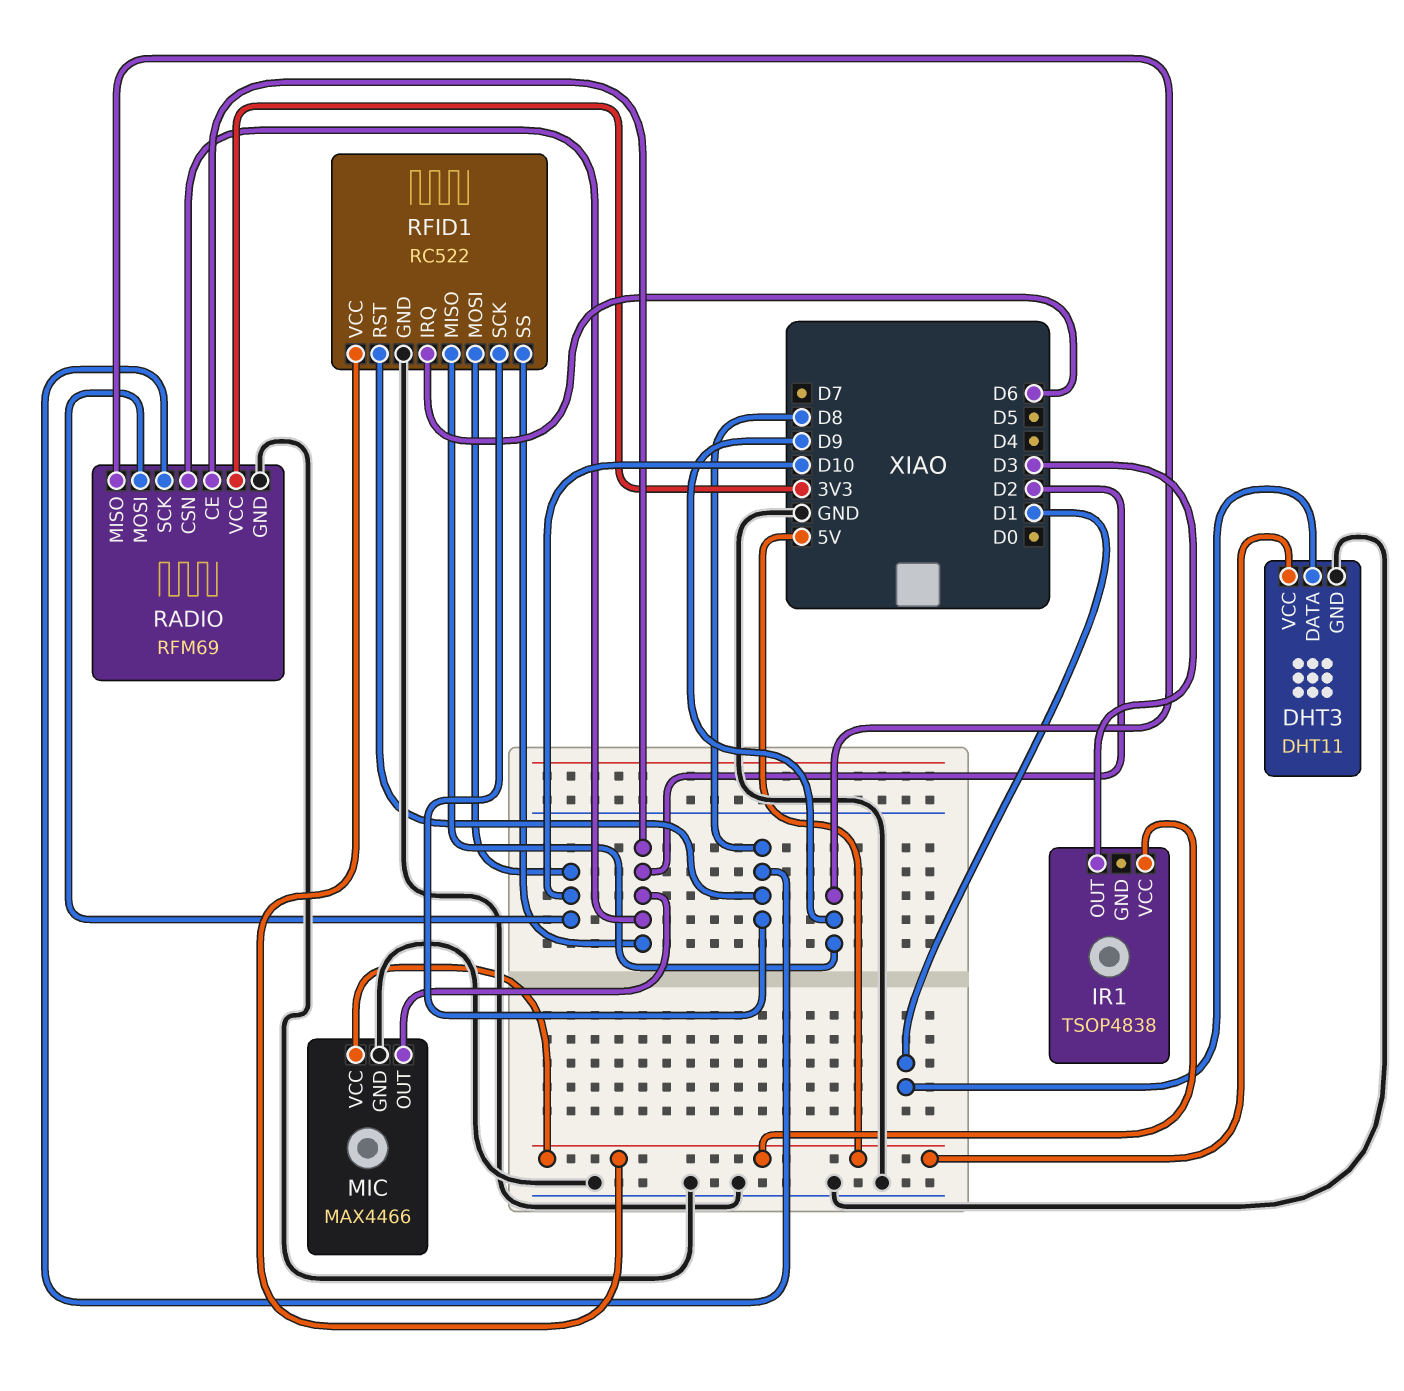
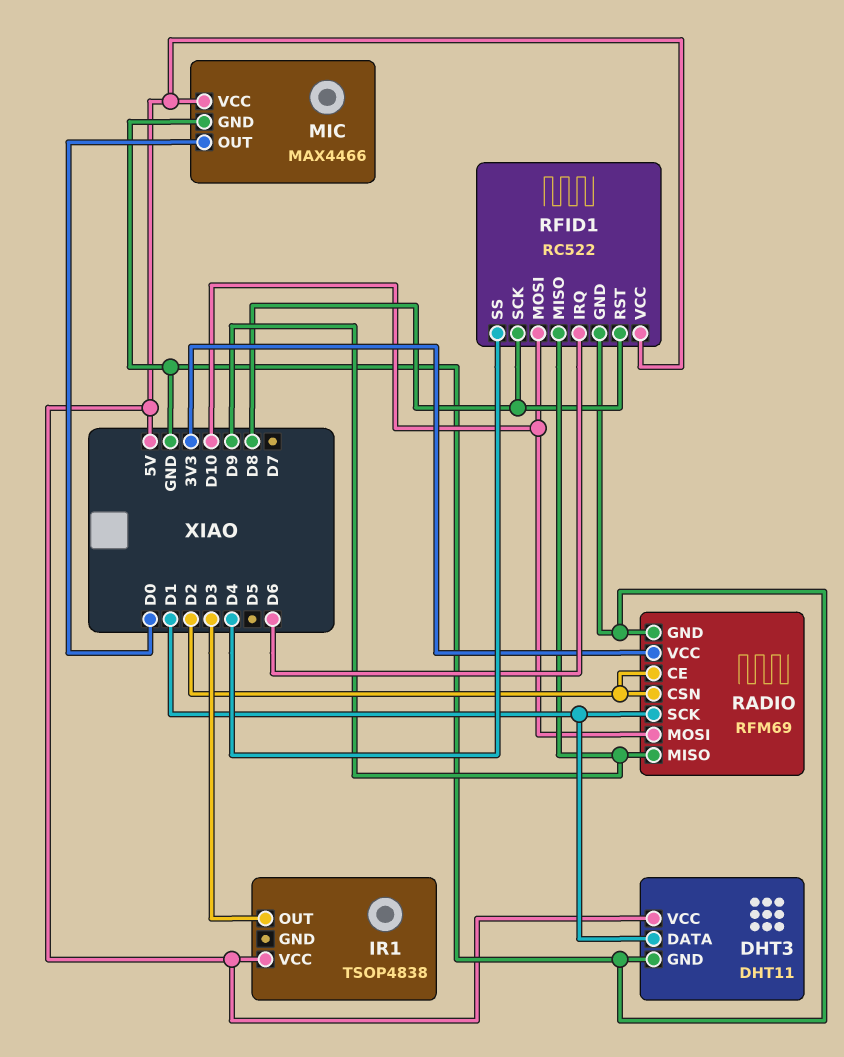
MIC pin OUT: D2 -> D0
RADIO pin SCK: D8 -> D1
RFID1 pin SS: D2 -> D4

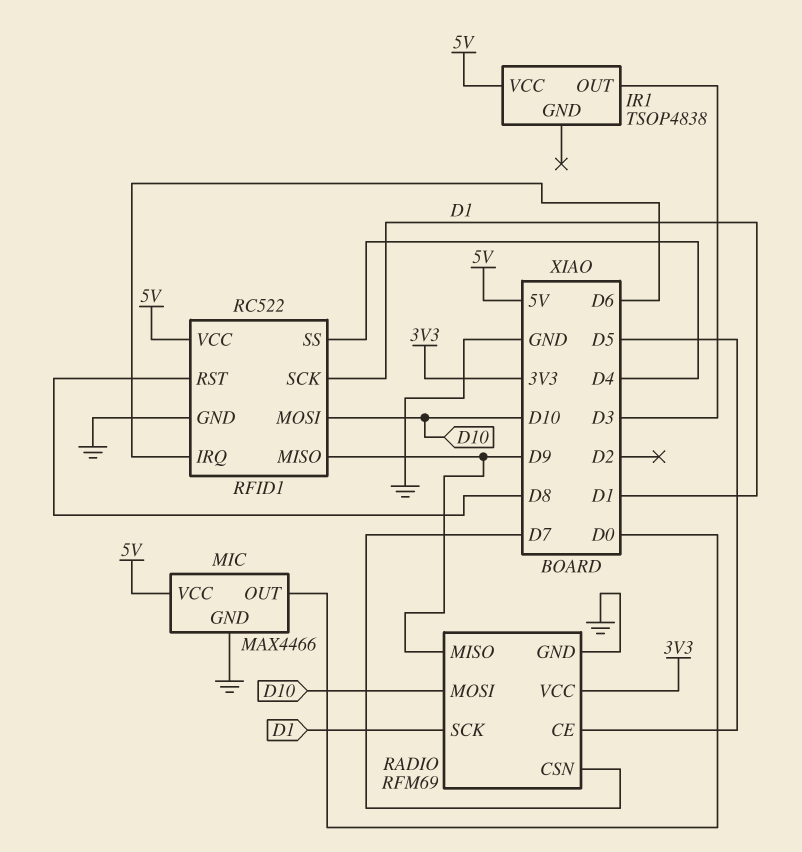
DHT3: DHT11 -> none
DHT3 pin DATA: D1 -> none
DHT3 pin GND: GND -> none
DHT3 pin VCC: 5V -> none
RADIO pin CE: D2 -> D5
RADIO pin CSN: D2 -> D7
RFID1 pin SCK: D8 -> D1

